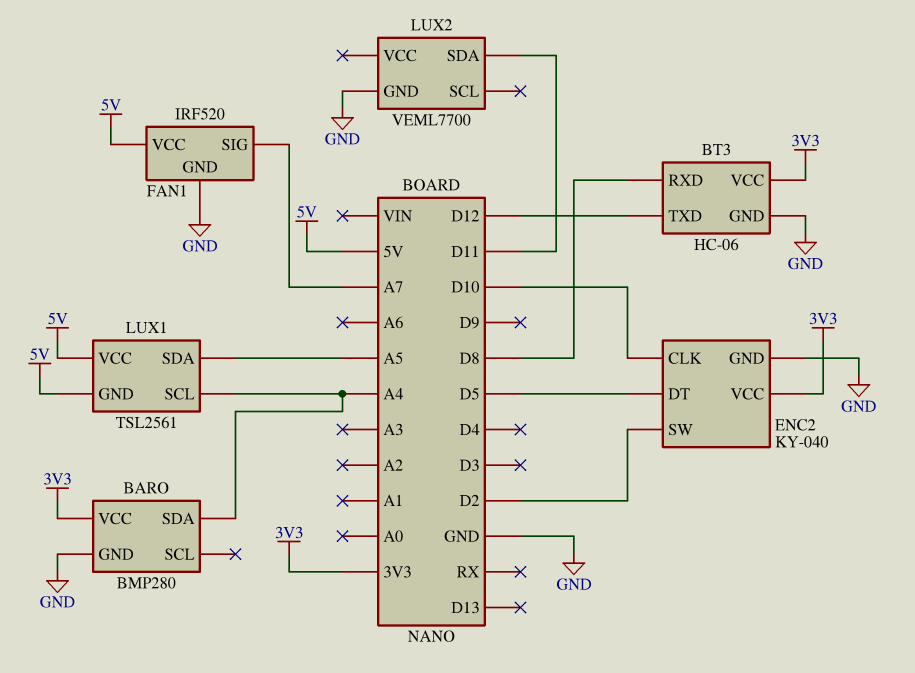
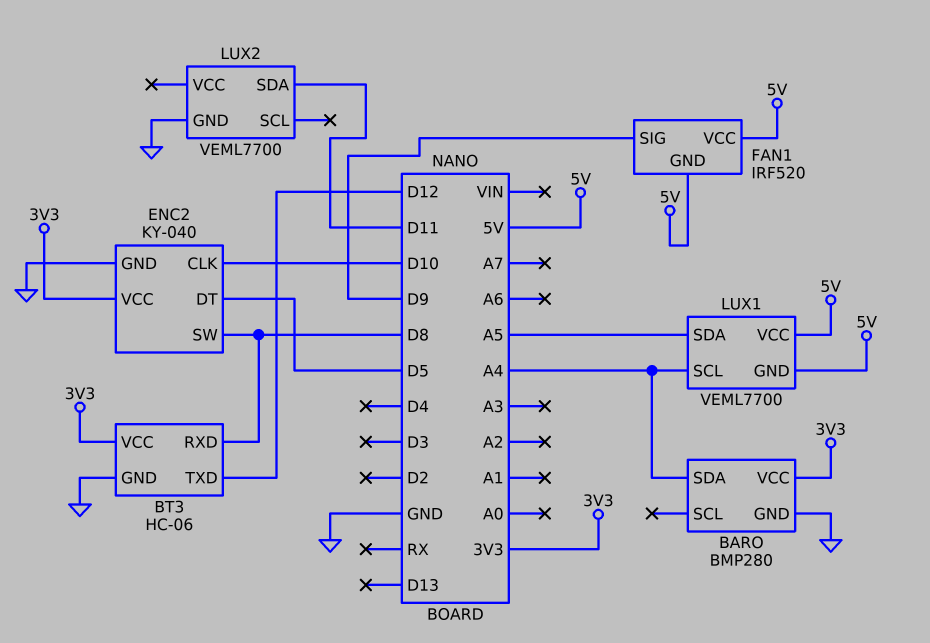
ENC2 pin SW: D2 -> D8
FAN1 pin GND: GND -> 5V
FAN1 pin SIG: A7 -> D9
LUX1: TSL2561 -> VEML7700

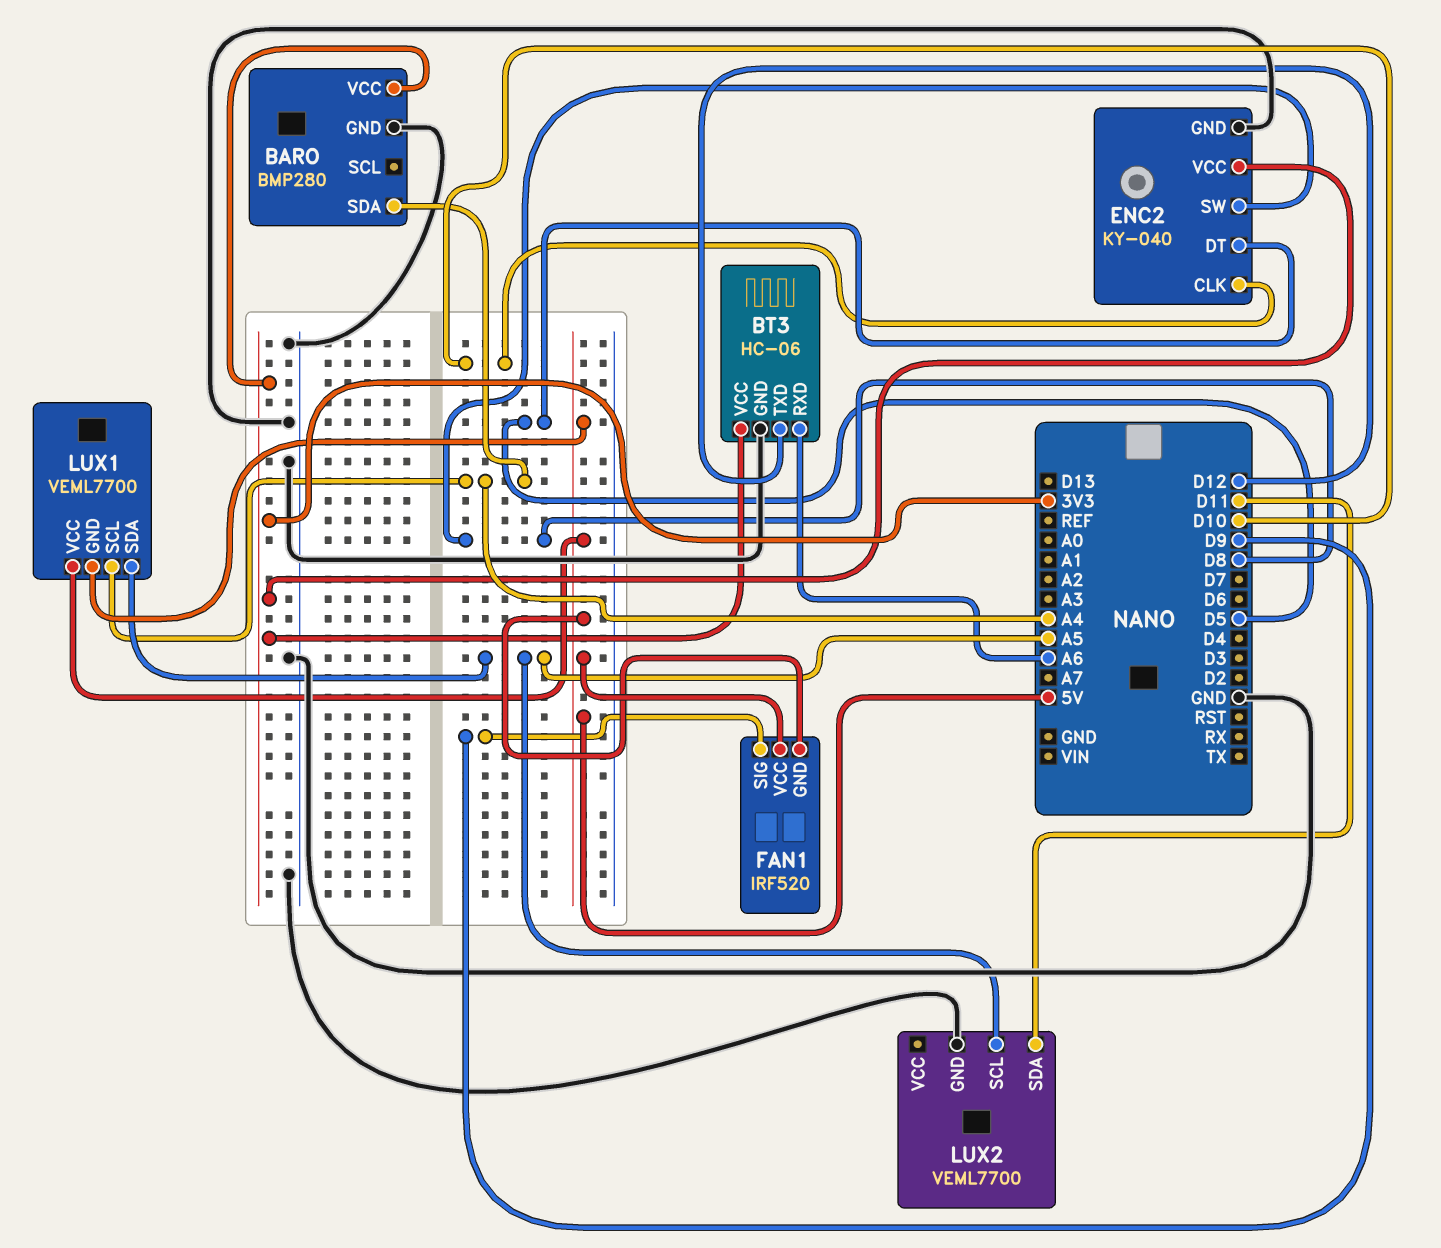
BT3 pin RXD: D8 -> A6
LUX2 pin SCL: none -> A5

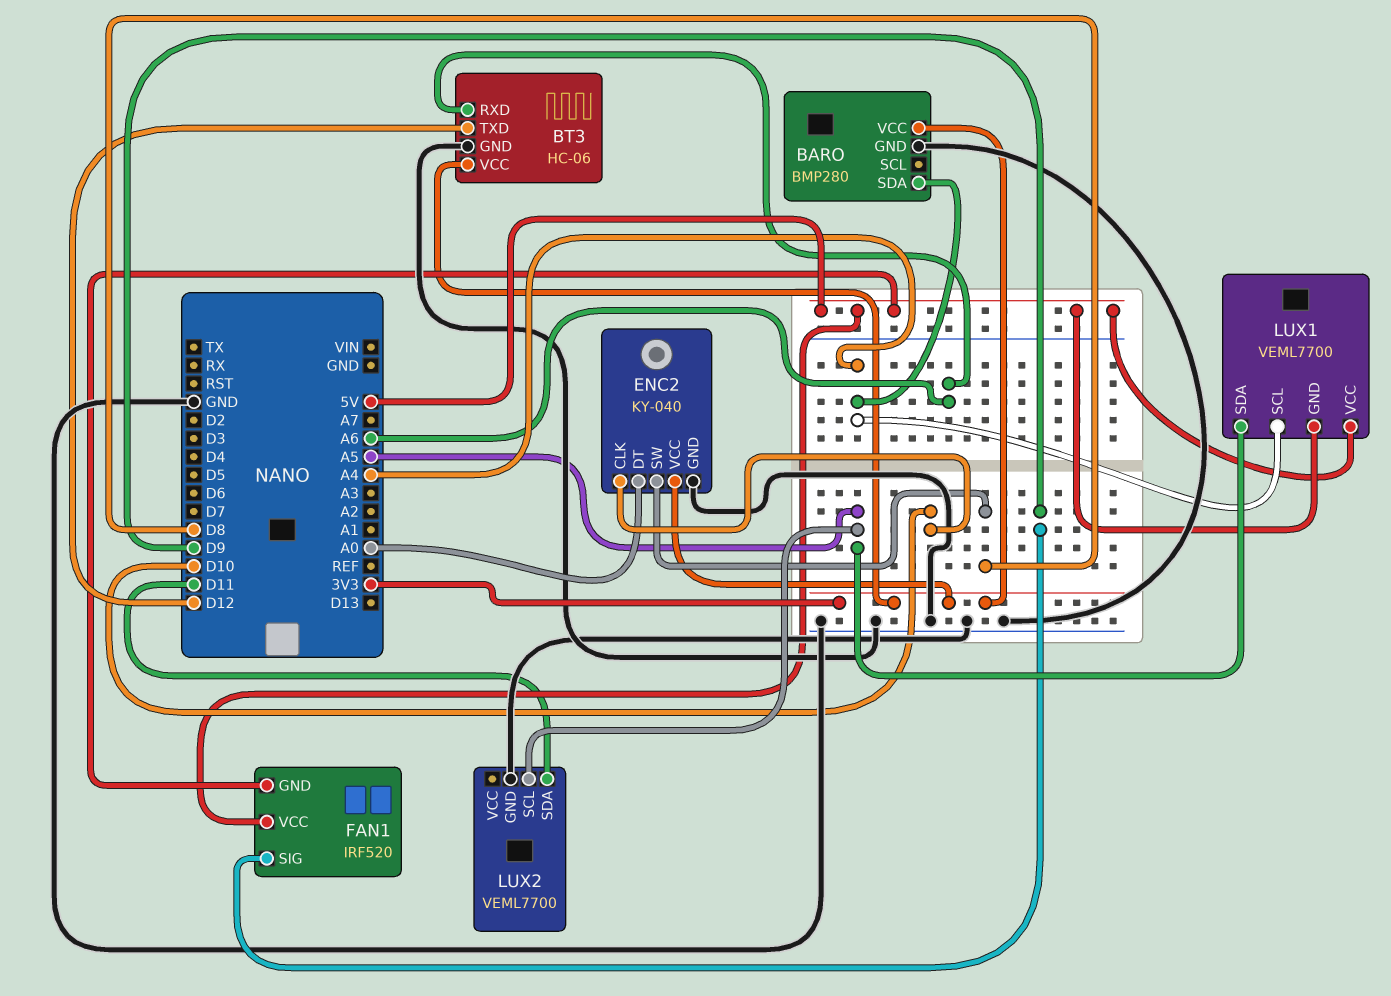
ENC2 pin DT: D5 -> A0

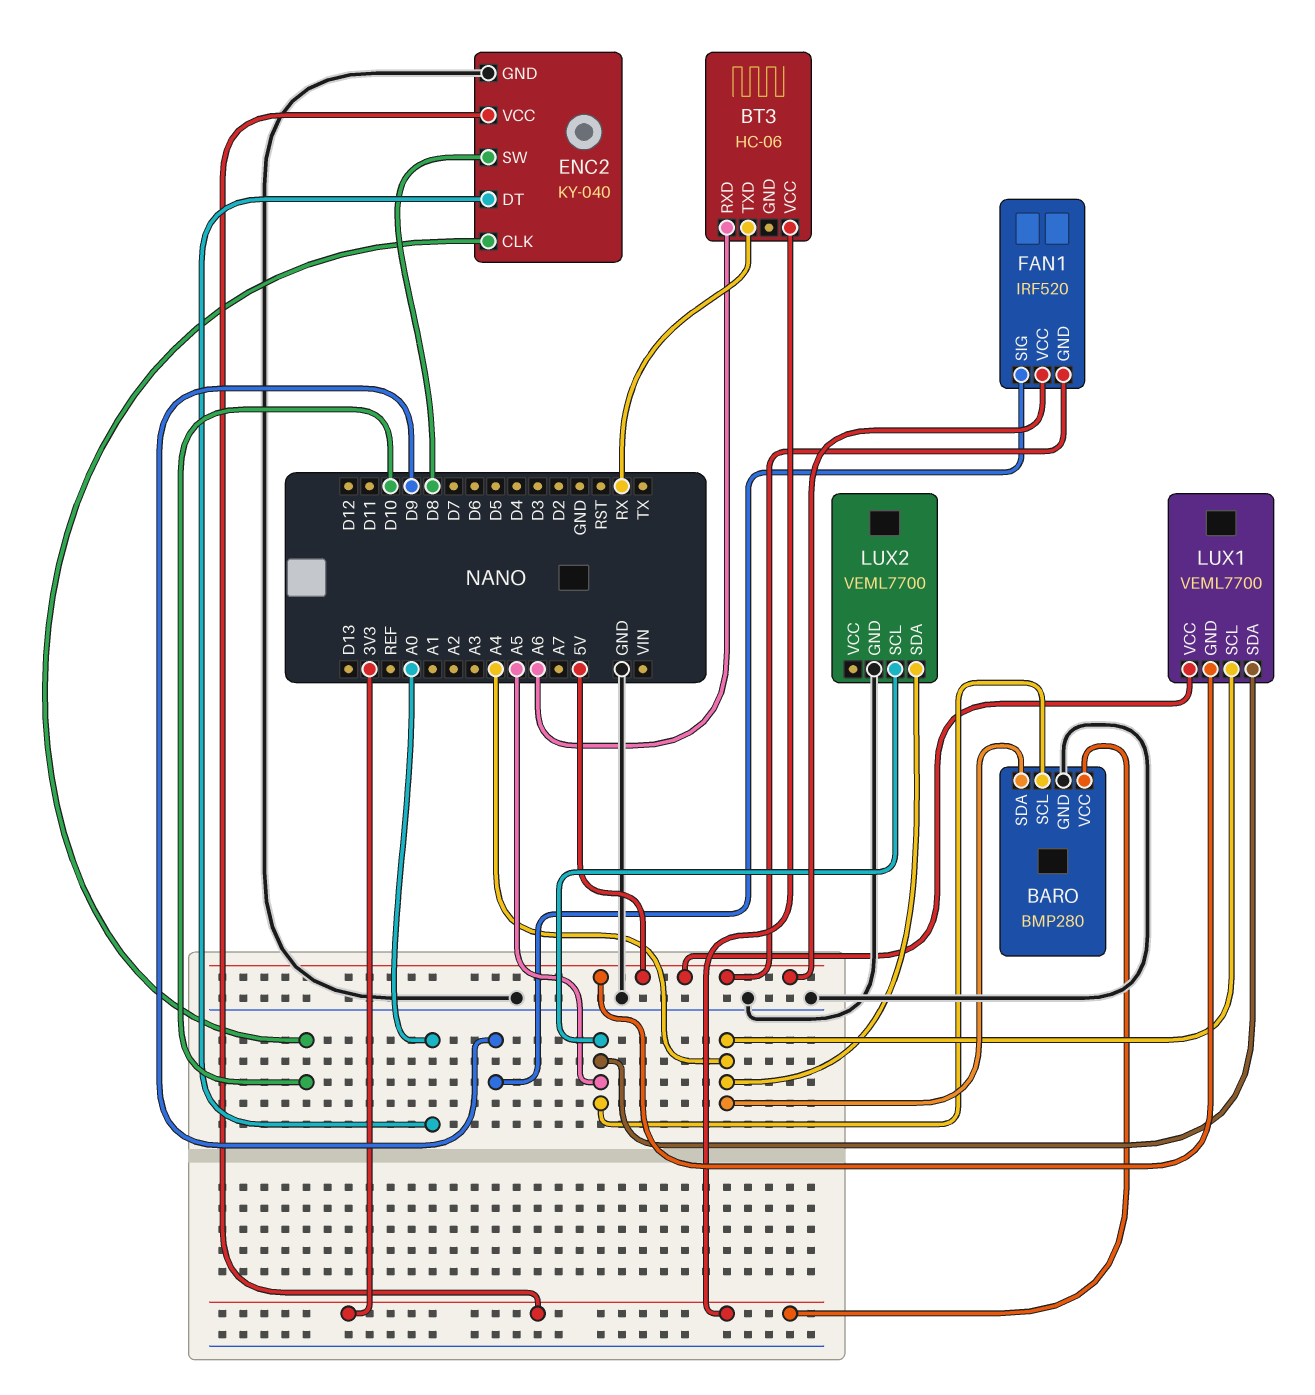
BARO pin SCL: none -> A5
BT3 pin GND: GND -> none
BT3 pin TXD: D12 -> RX
LUX2 pin SDA: D11 -> A4

